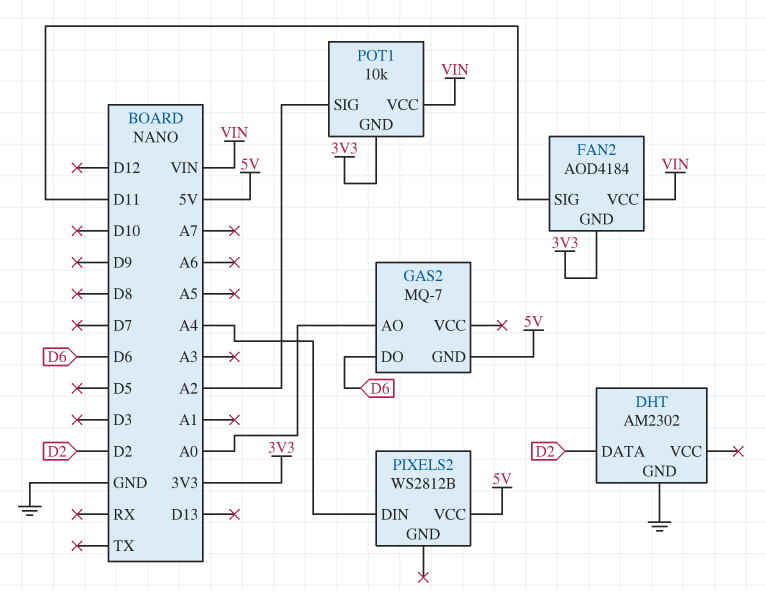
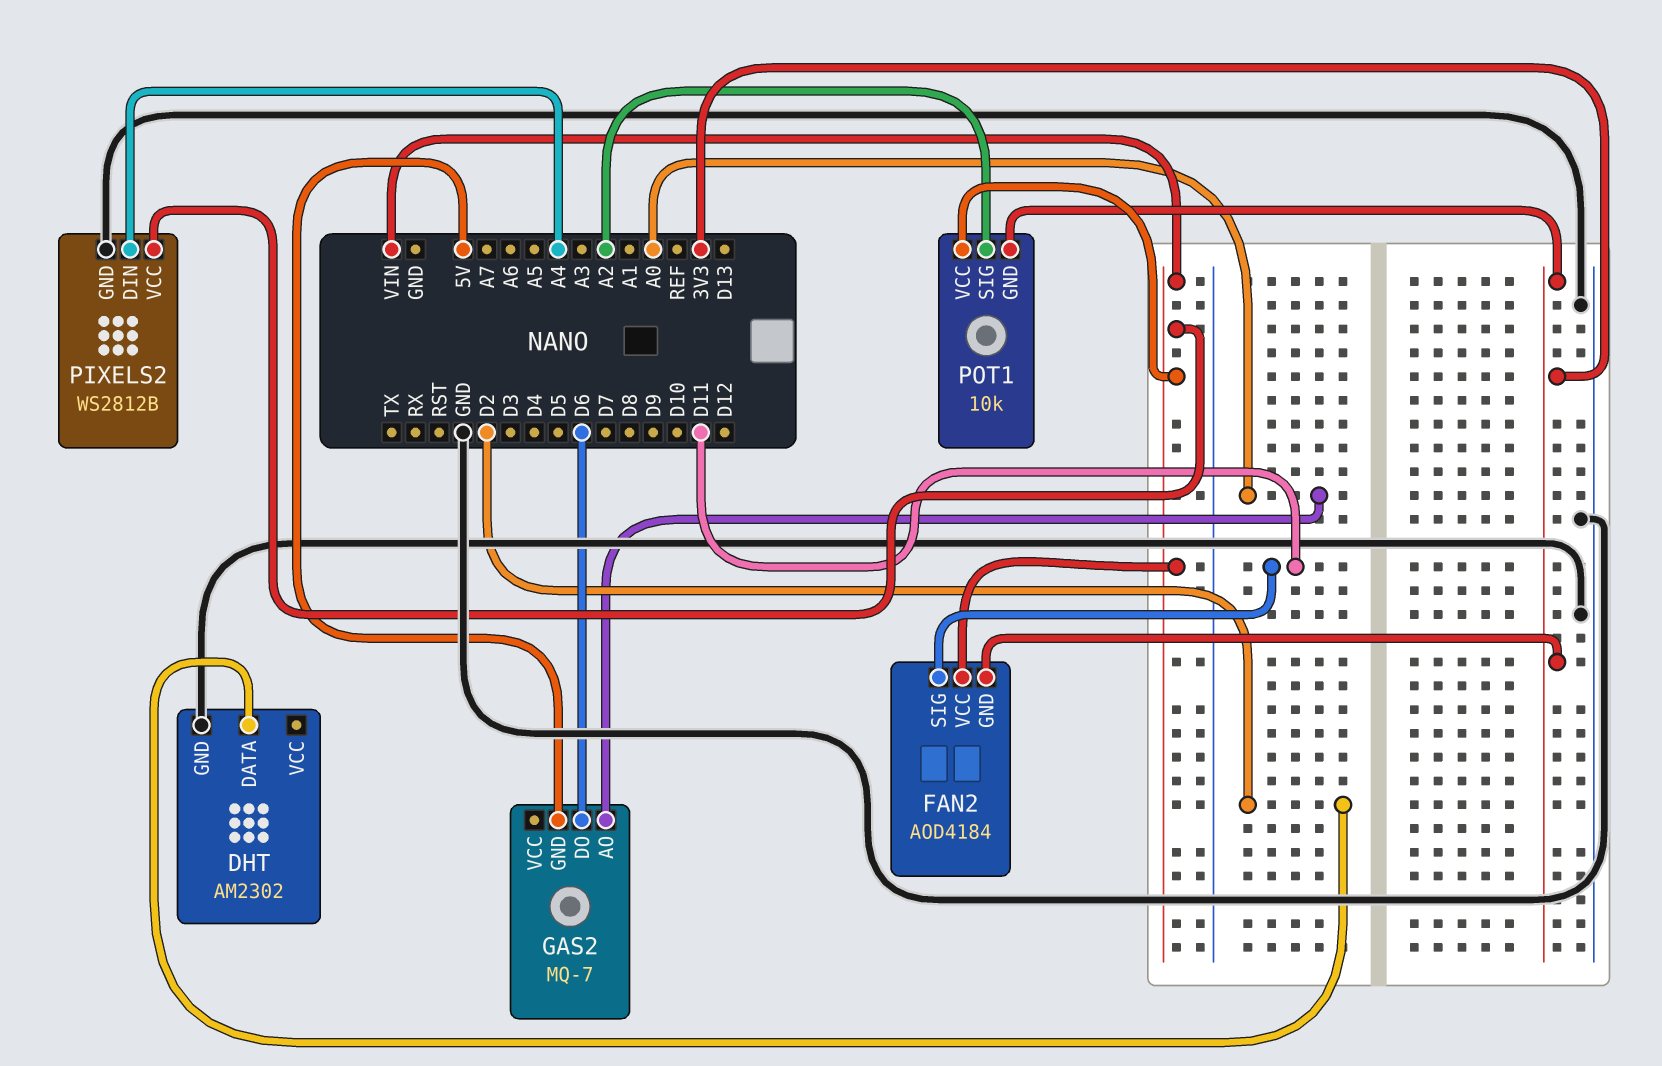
PIXELS2 pin GND: none -> GND
PIXELS2 pin VCC: 5V -> VIN

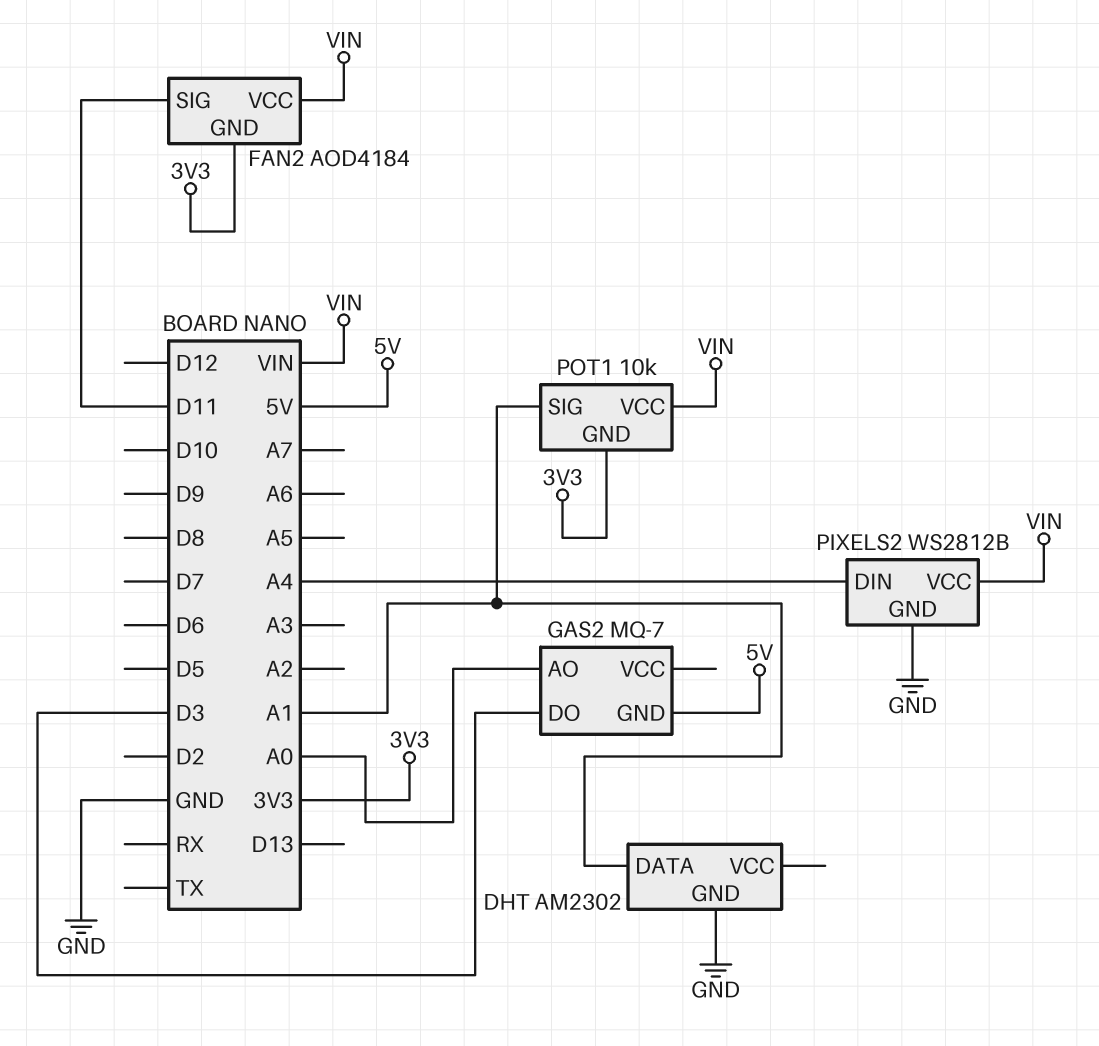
DHT pin DATA: D2 -> A1
GAS2 pin DO: D6 -> D3
POT1 pin SIG: A2 -> A1

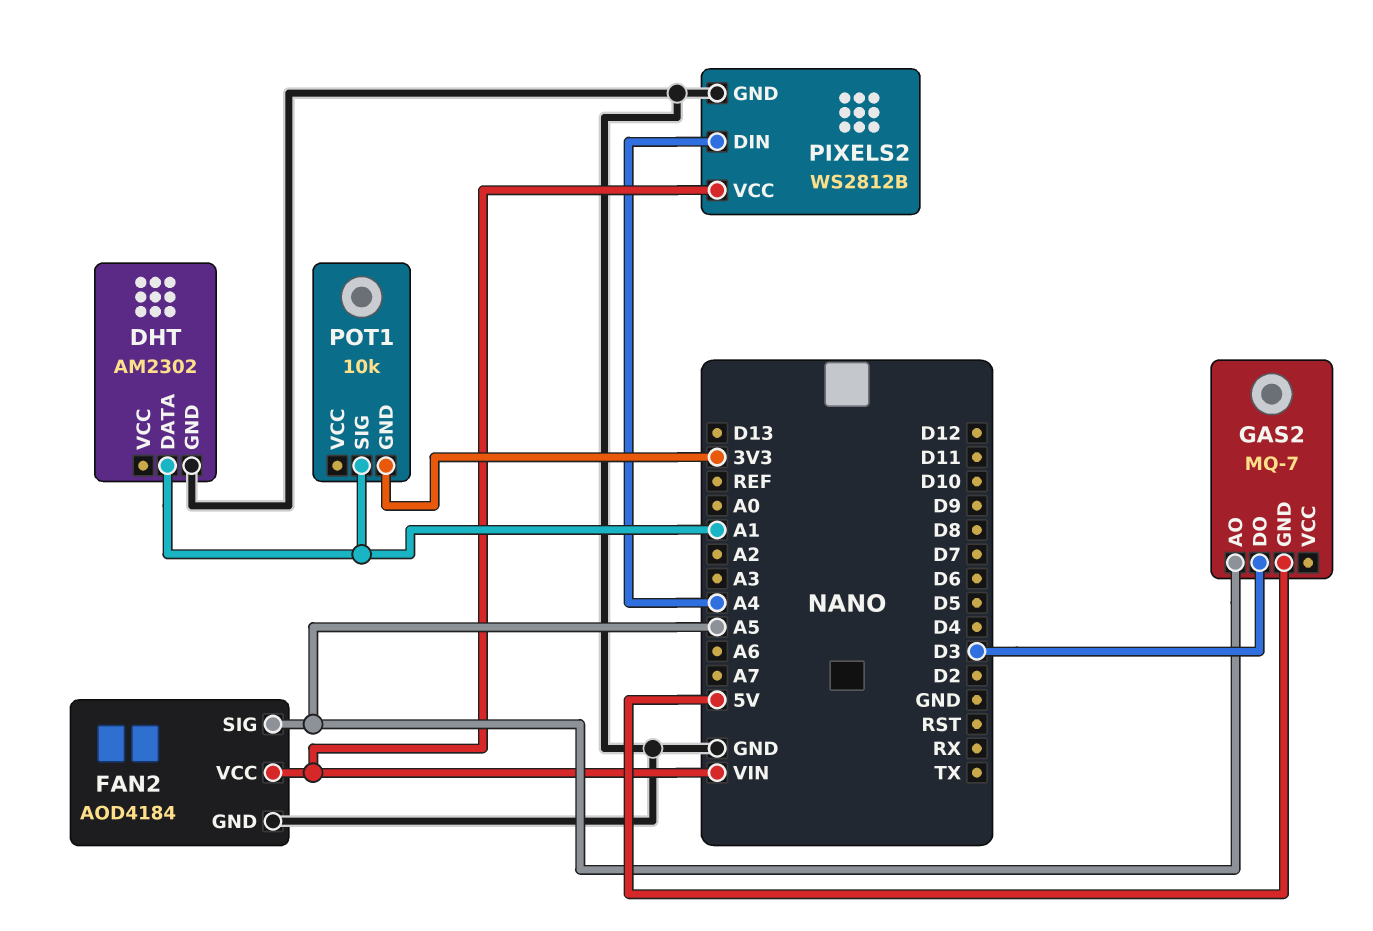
FAN2 pin GND: 3V3 -> GND
FAN2 pin SIG: D11 -> A5
GAS2 pin AO: A0 -> A5
POT1 pin VCC: VIN -> none

